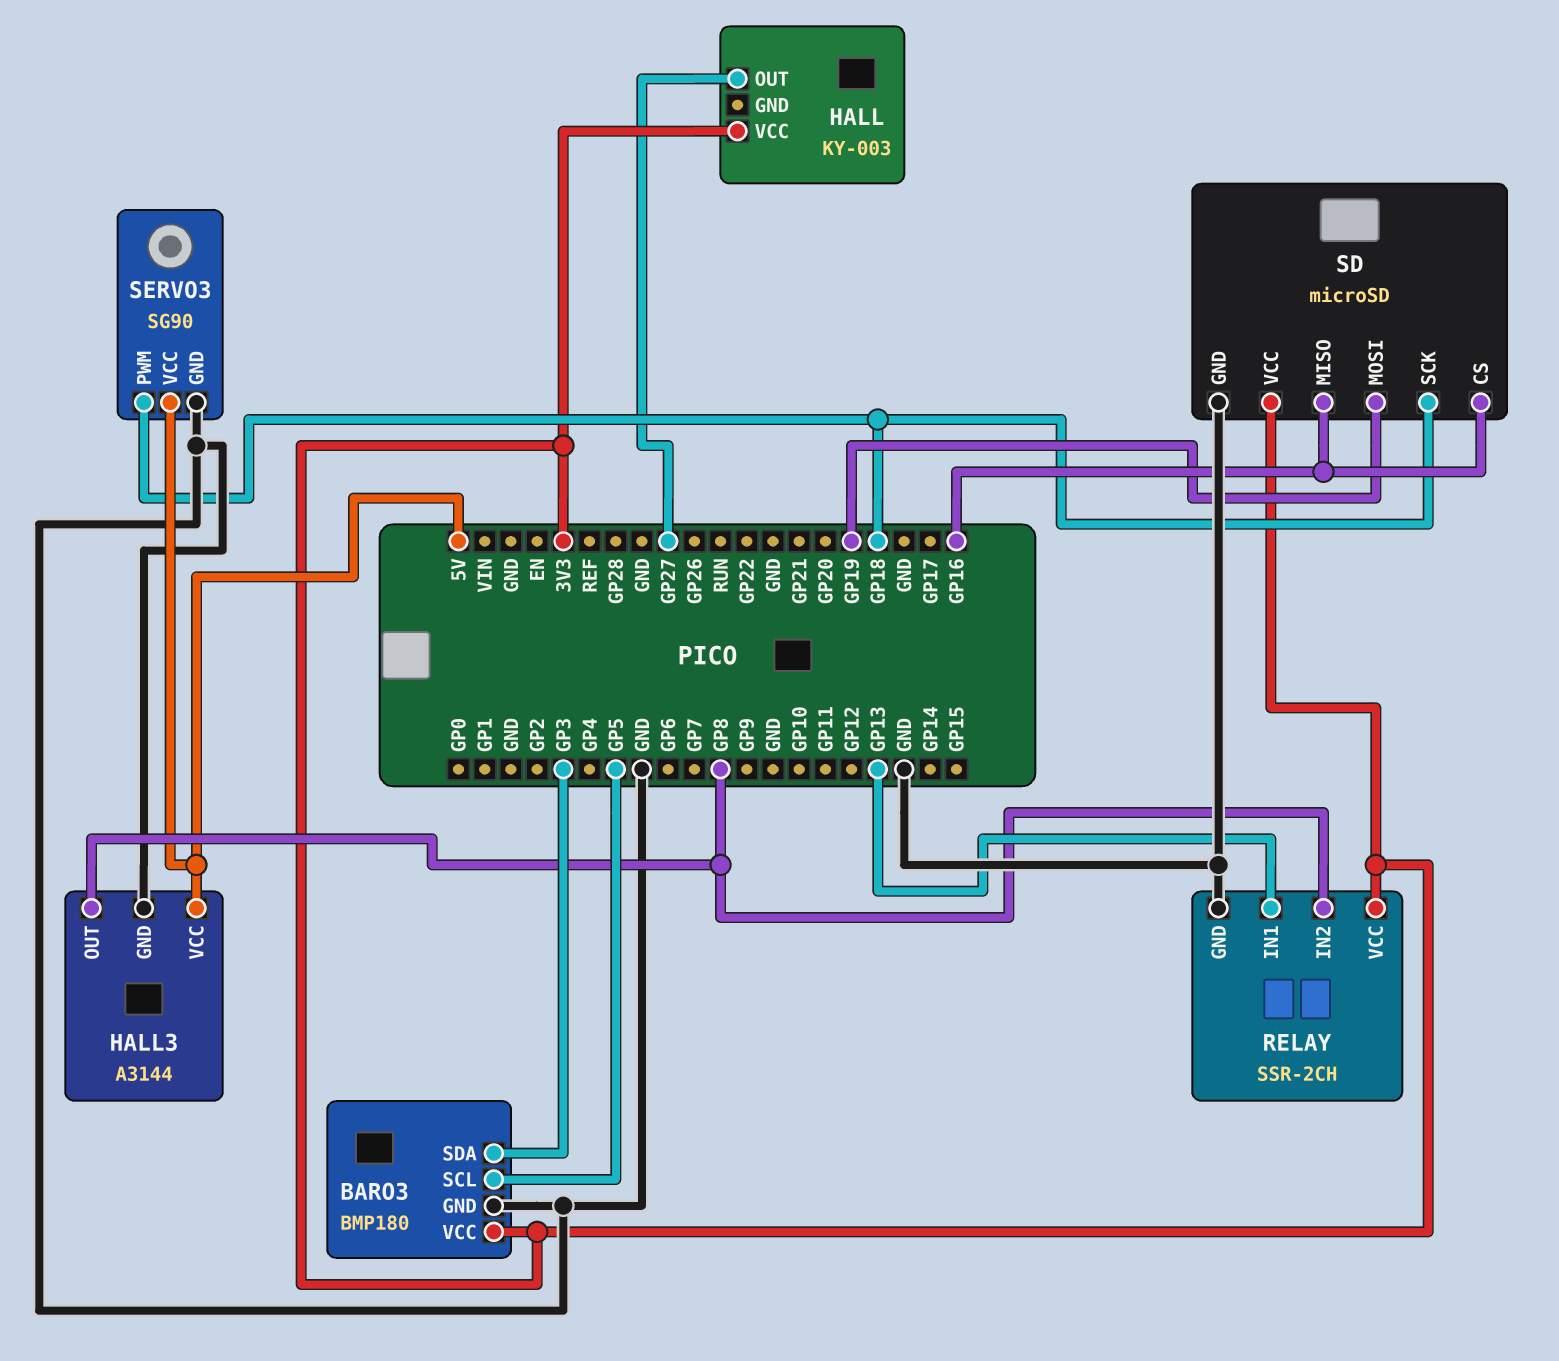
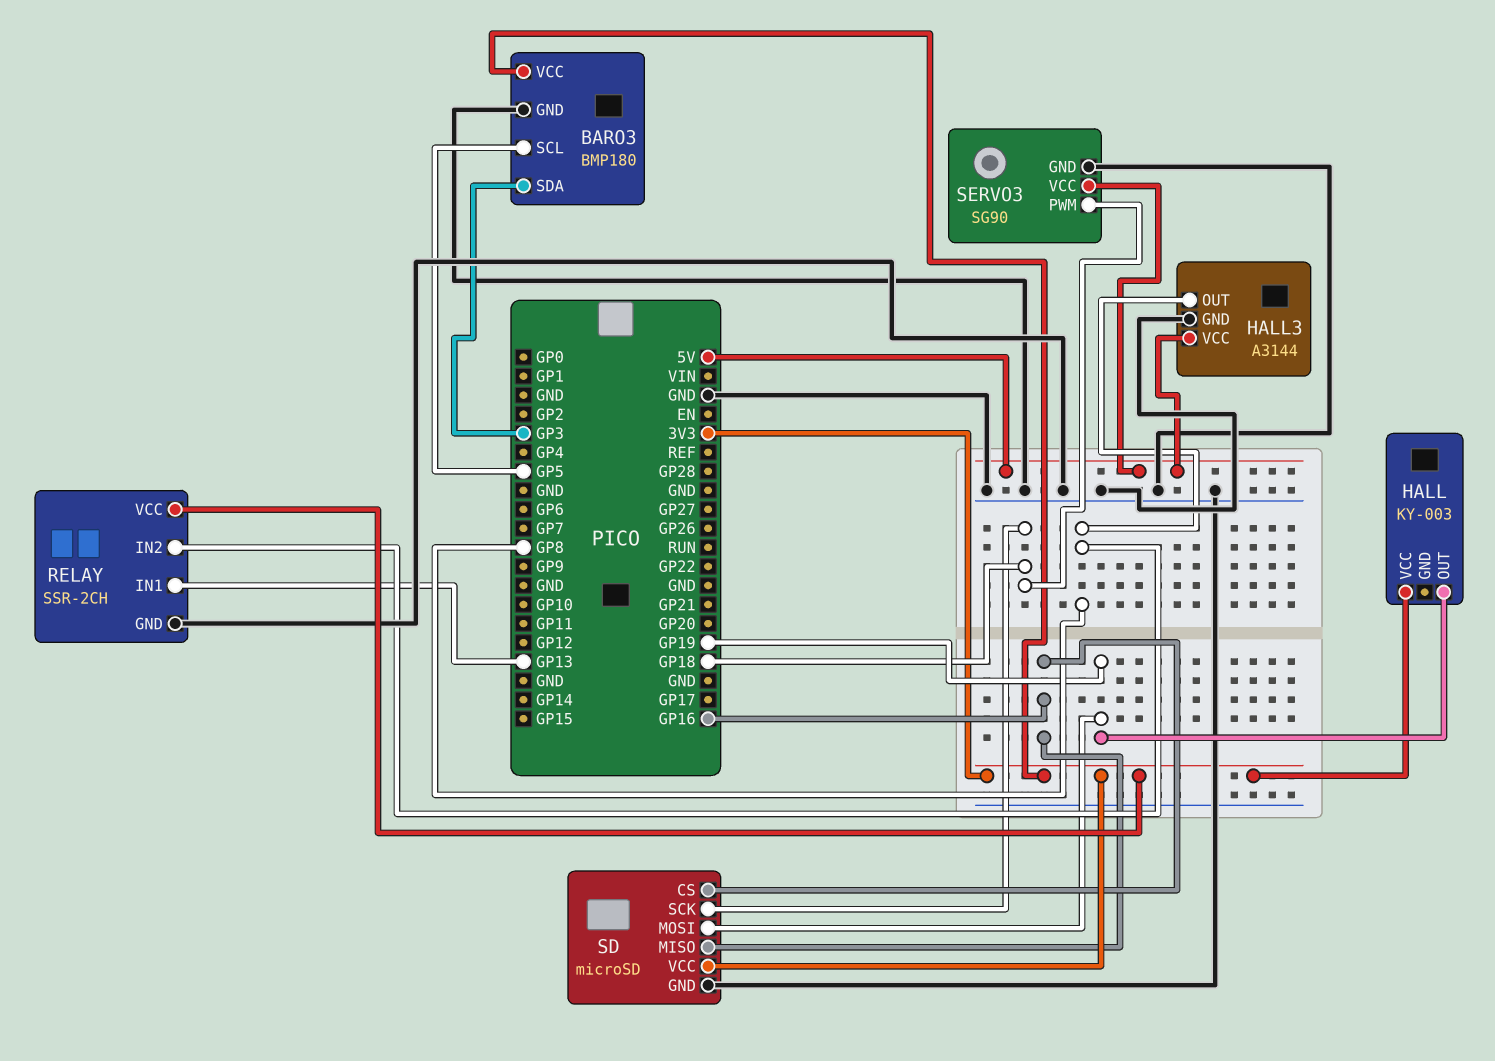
HALL pin OUT: GP27 -> GP19

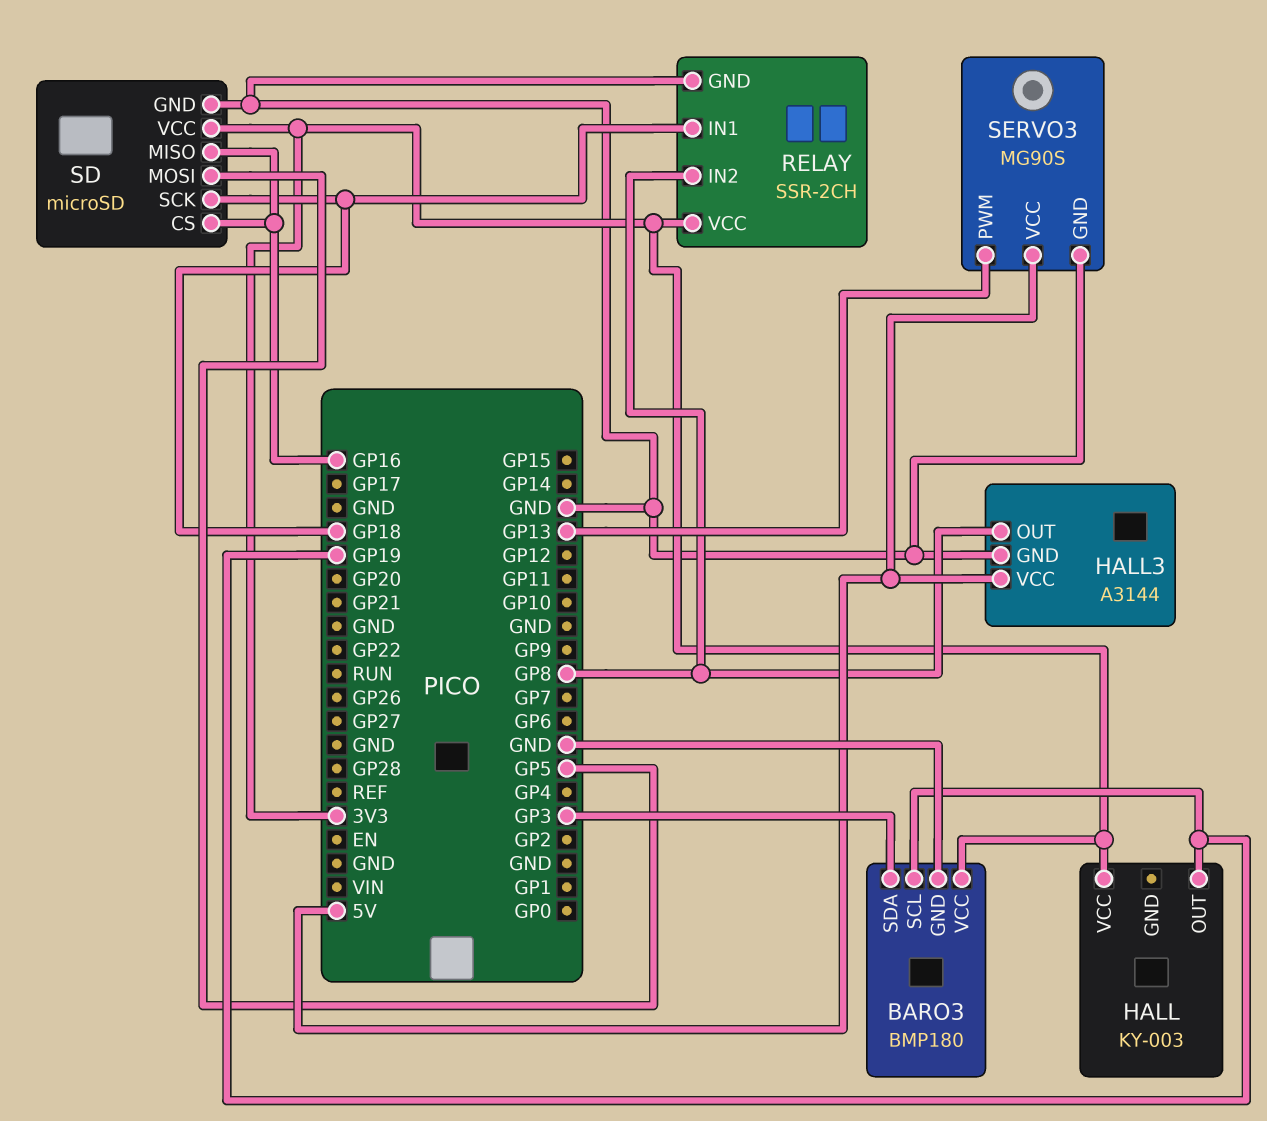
BARO3 pin SCL: GP5 -> GP19
RELAY pin IN1: GP13 -> GP18
SD pin MOSI: GP19 -> GP5
SERVO3: SG90 -> MG90S
SERVO3 pin PWM: GP18 -> GP13

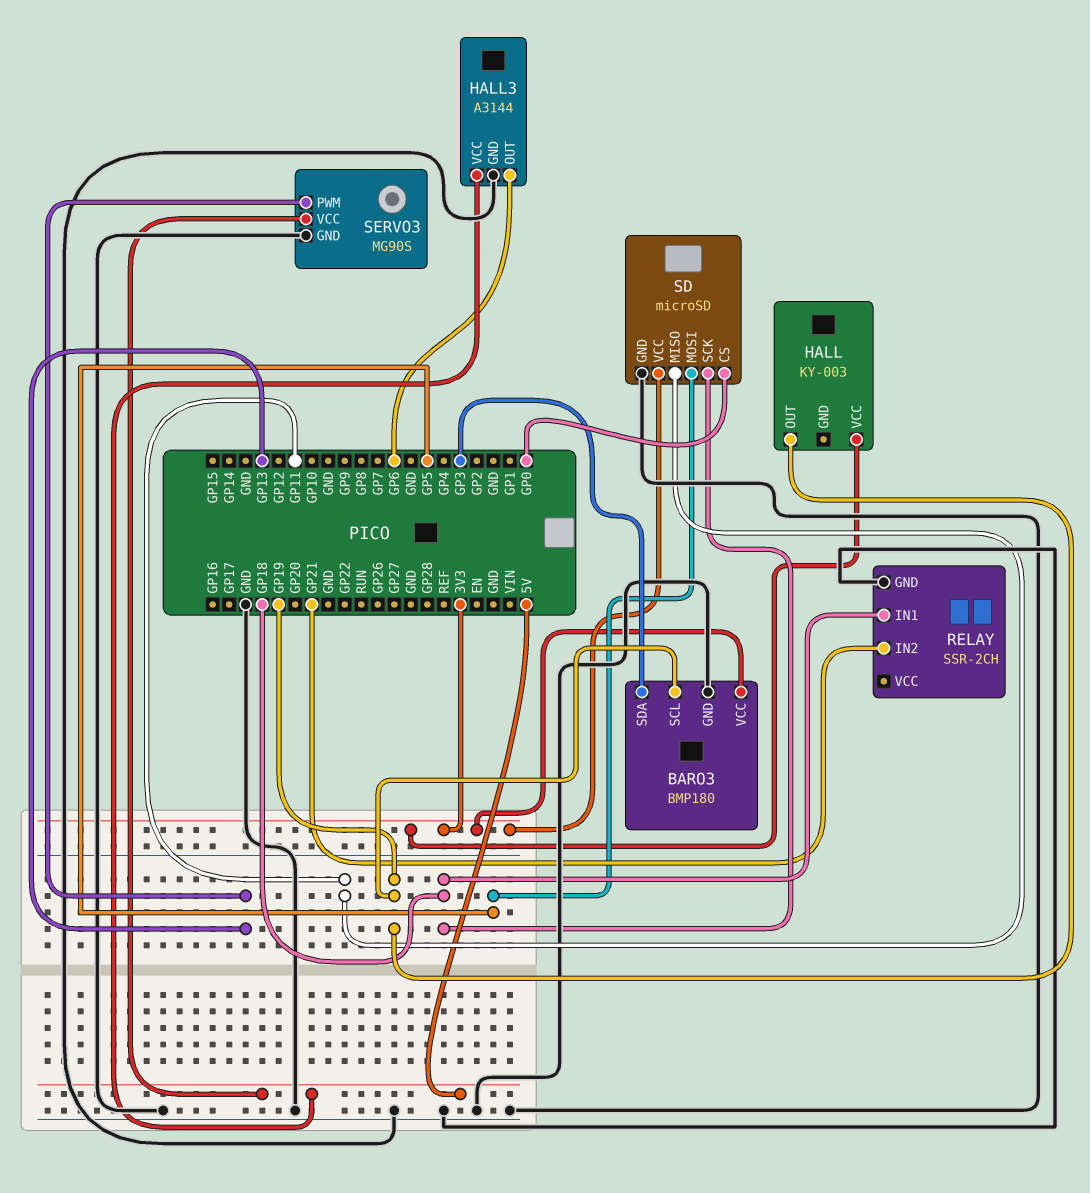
HALL3 pin OUT: GP8 -> GP6
RELAY pin IN2: GP8 -> GP21
RELAY pin VCC: 3V3 -> none
SD pin CS: GP16 -> GP0
SD pin MISO: GP16 -> GP11

